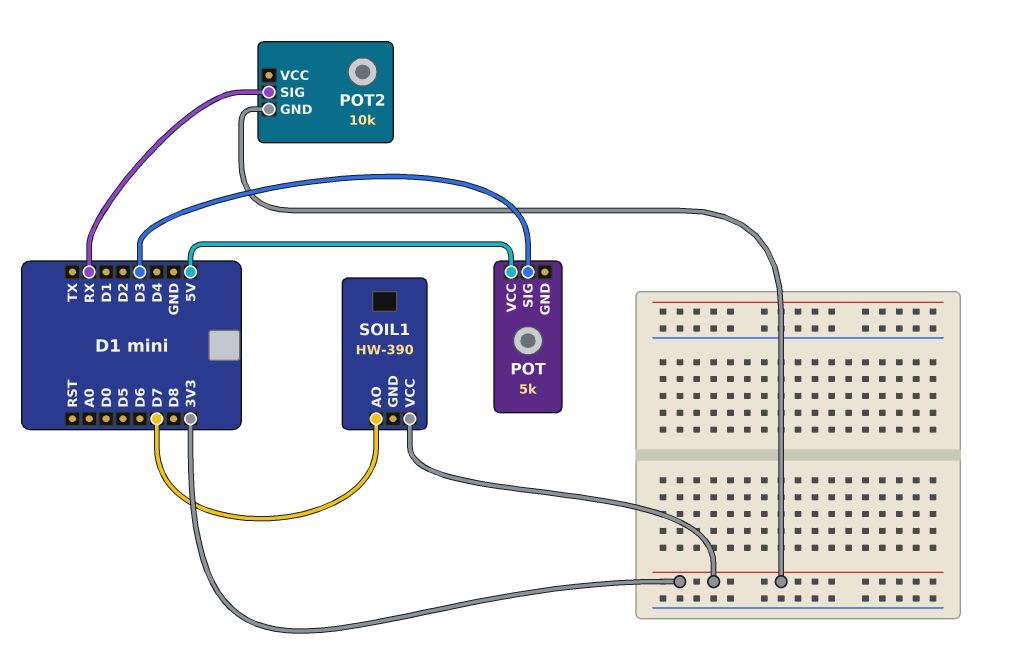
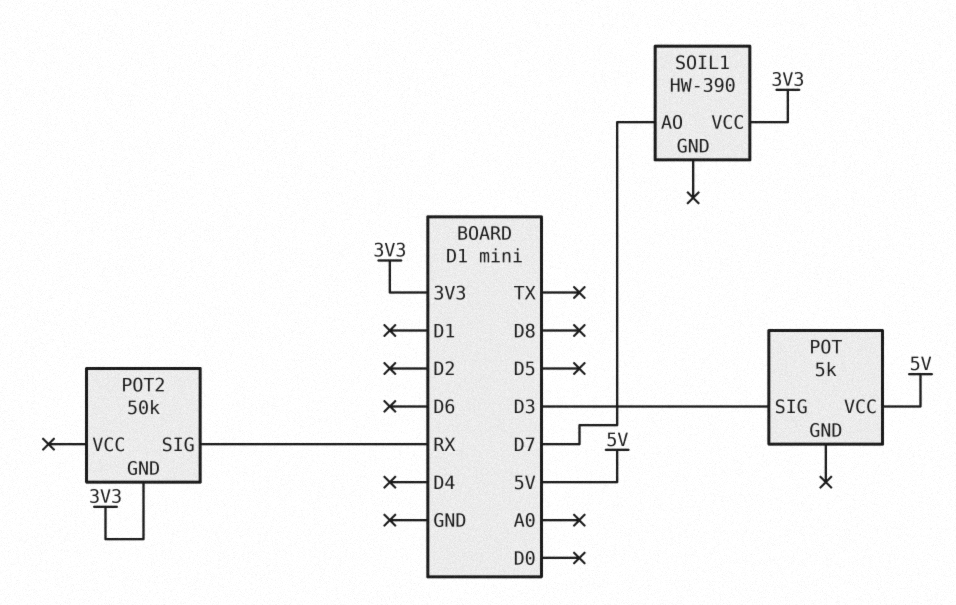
POT2: 10k -> 50k

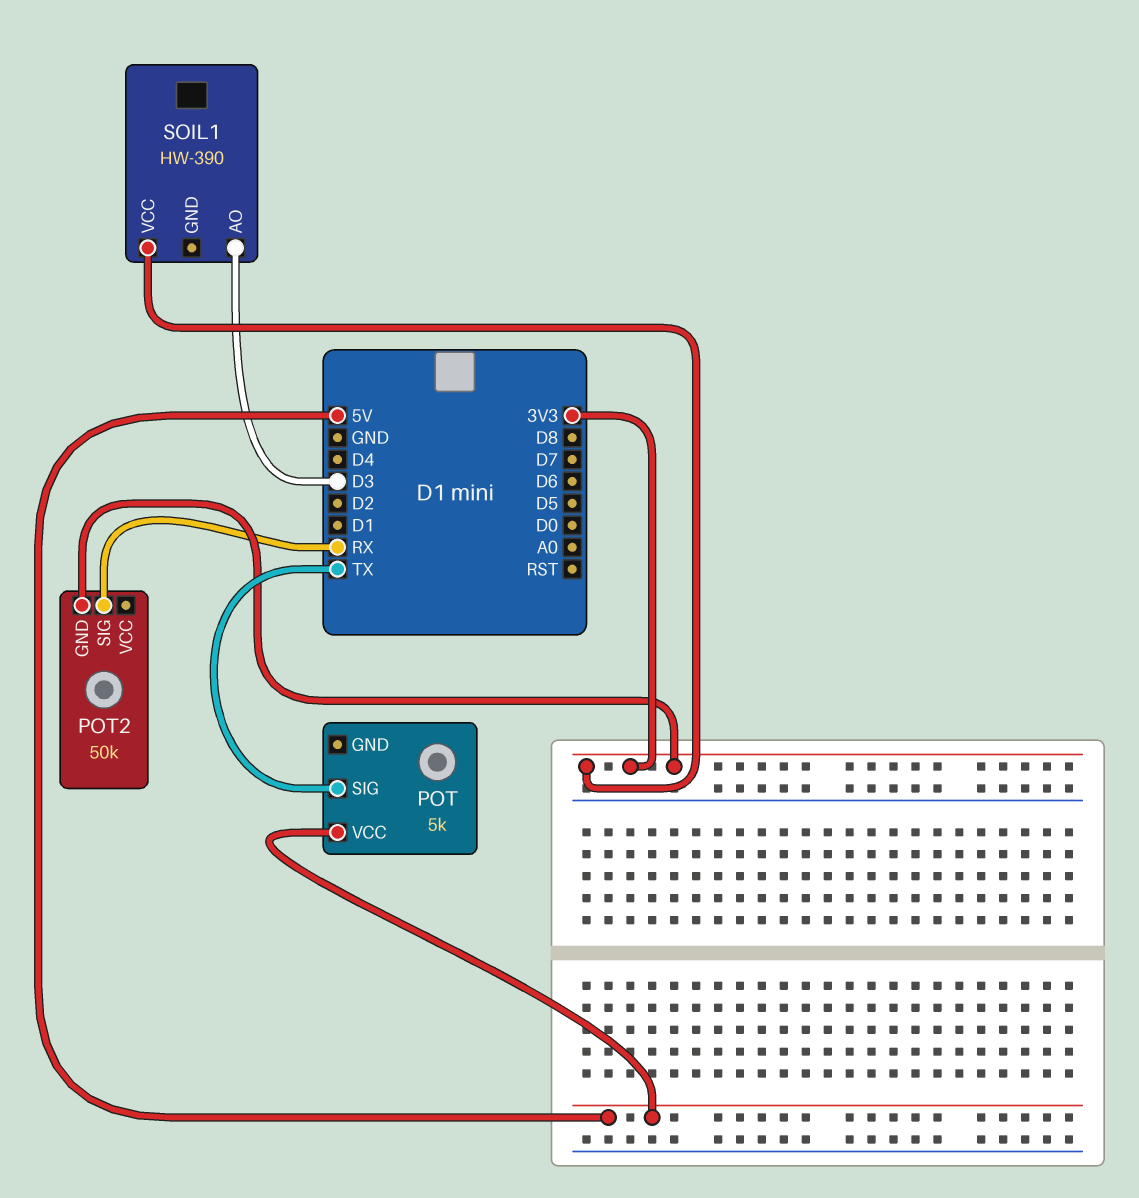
POT pin SIG: D3 -> TX
SOIL1 pin AO: D7 -> D3

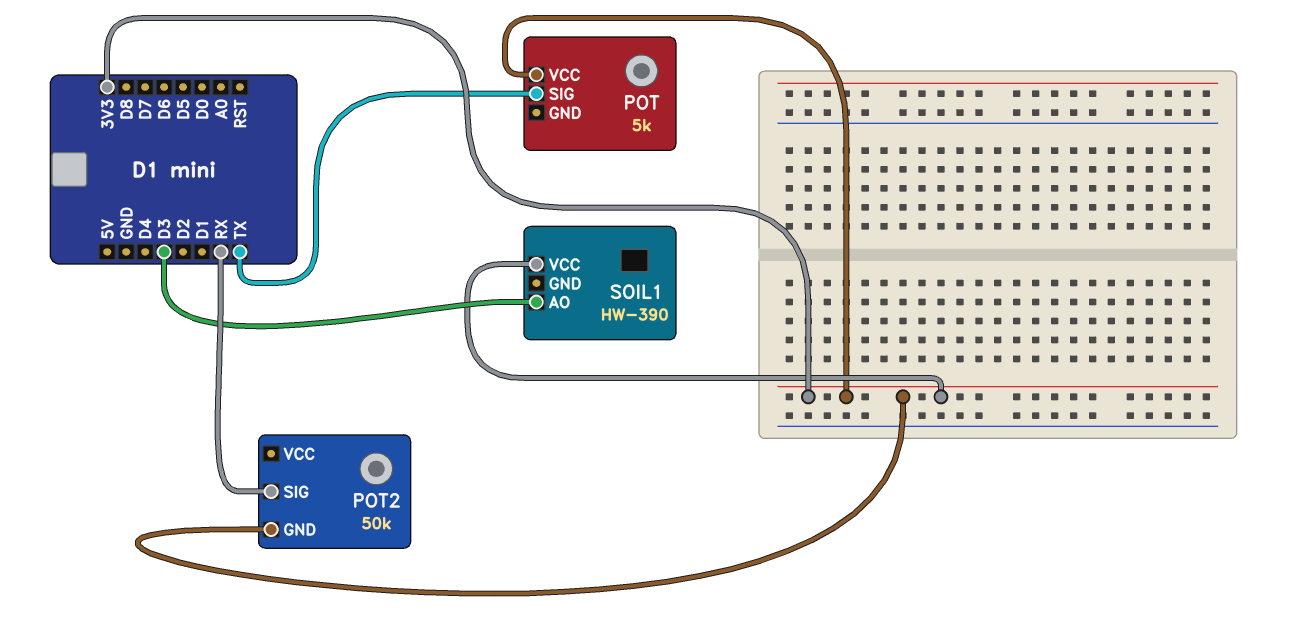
POT pin VCC: 5V -> 3V3

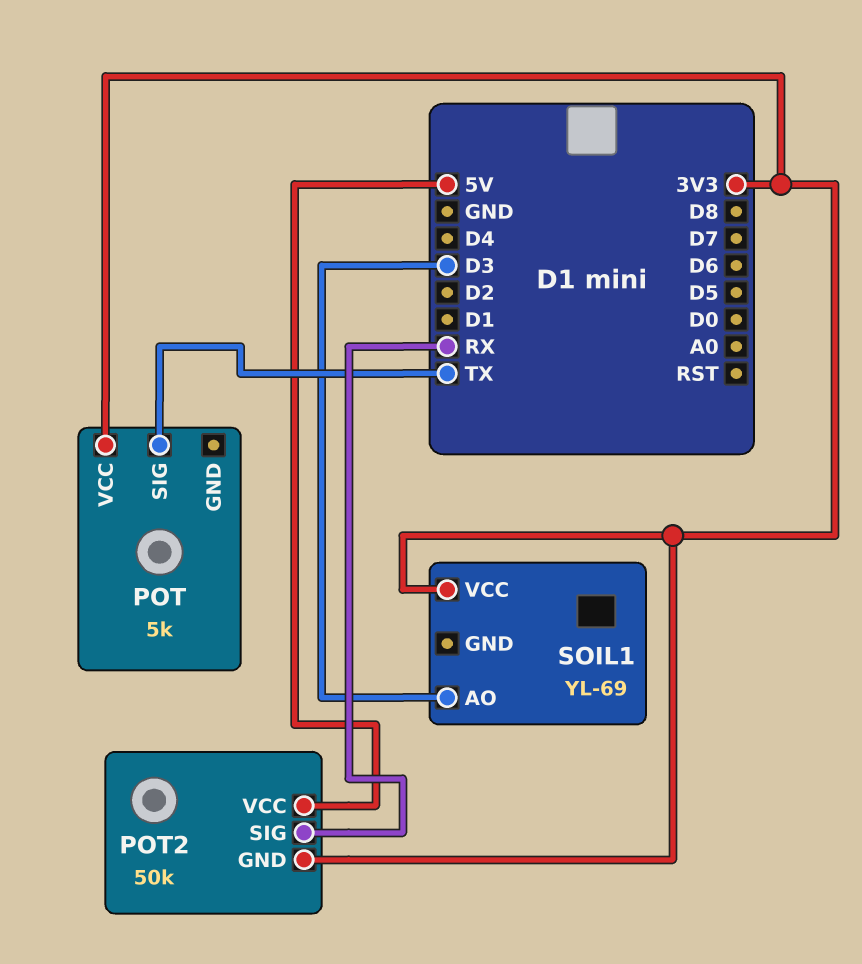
POT2 pin VCC: none -> 5V
SOIL1: HW-390 -> YL-69

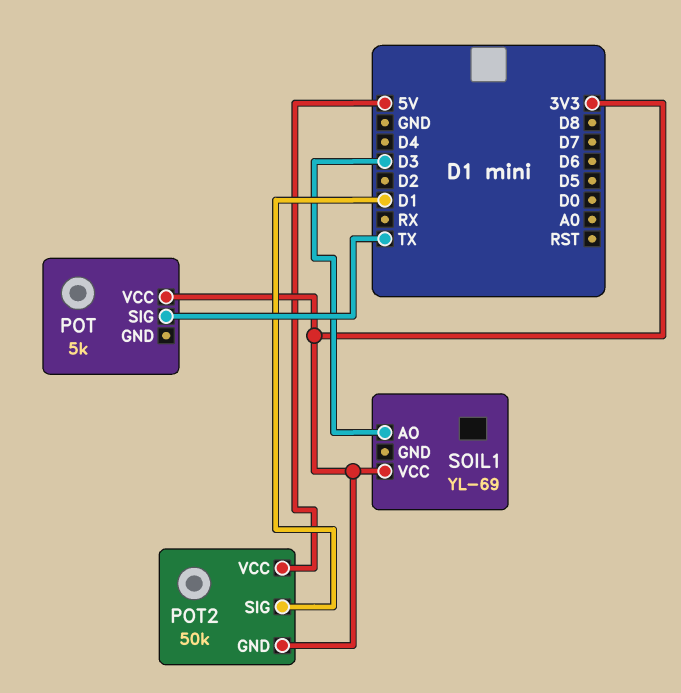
POT2 pin SIG: RX -> D1

